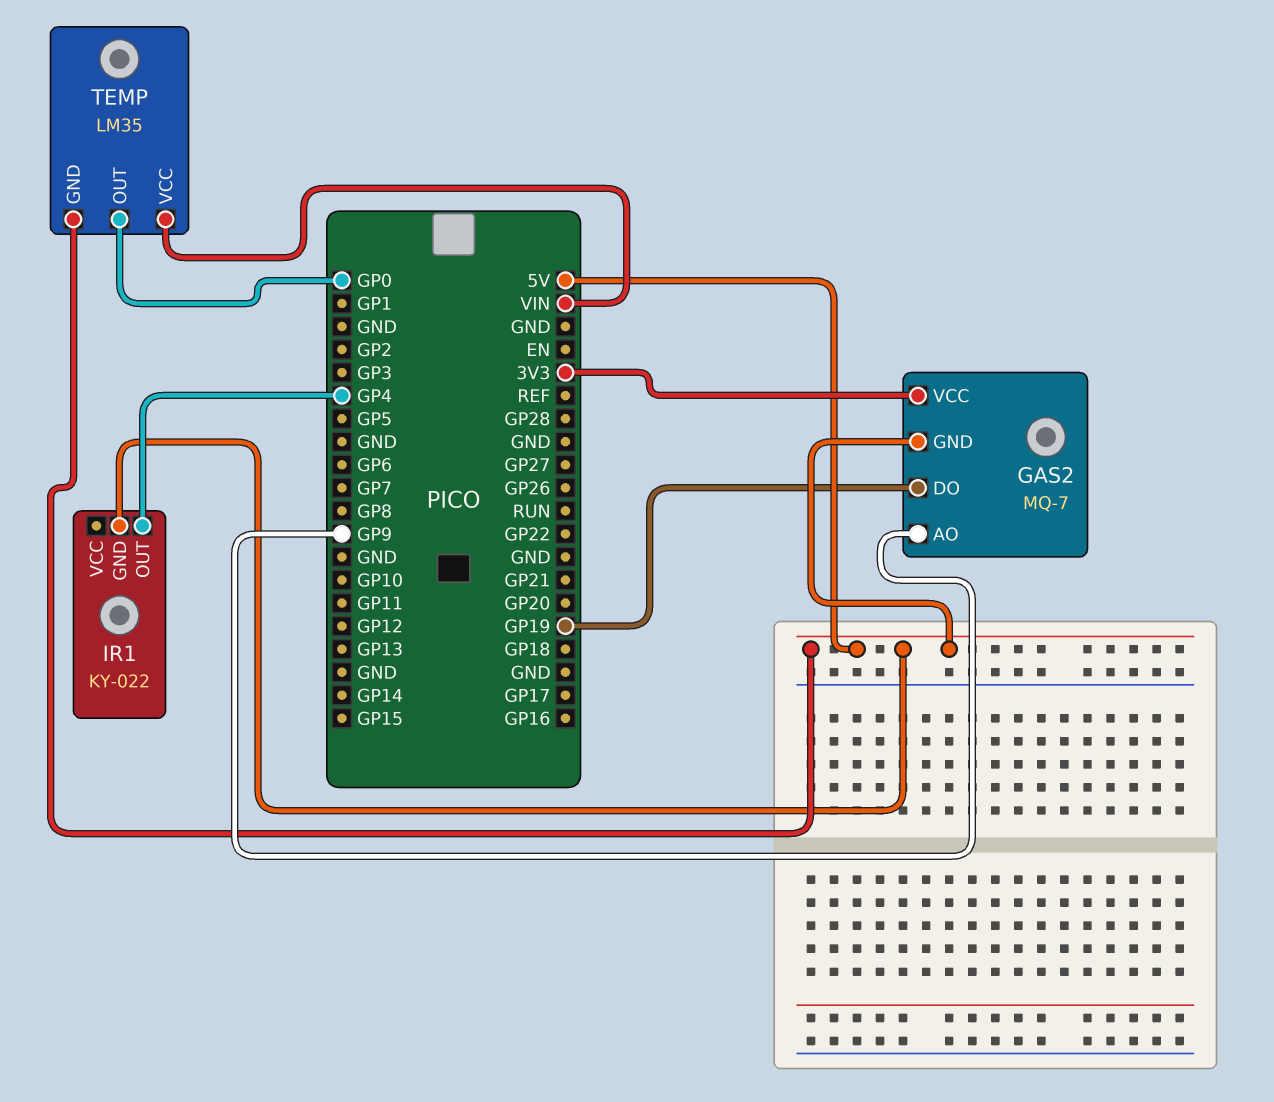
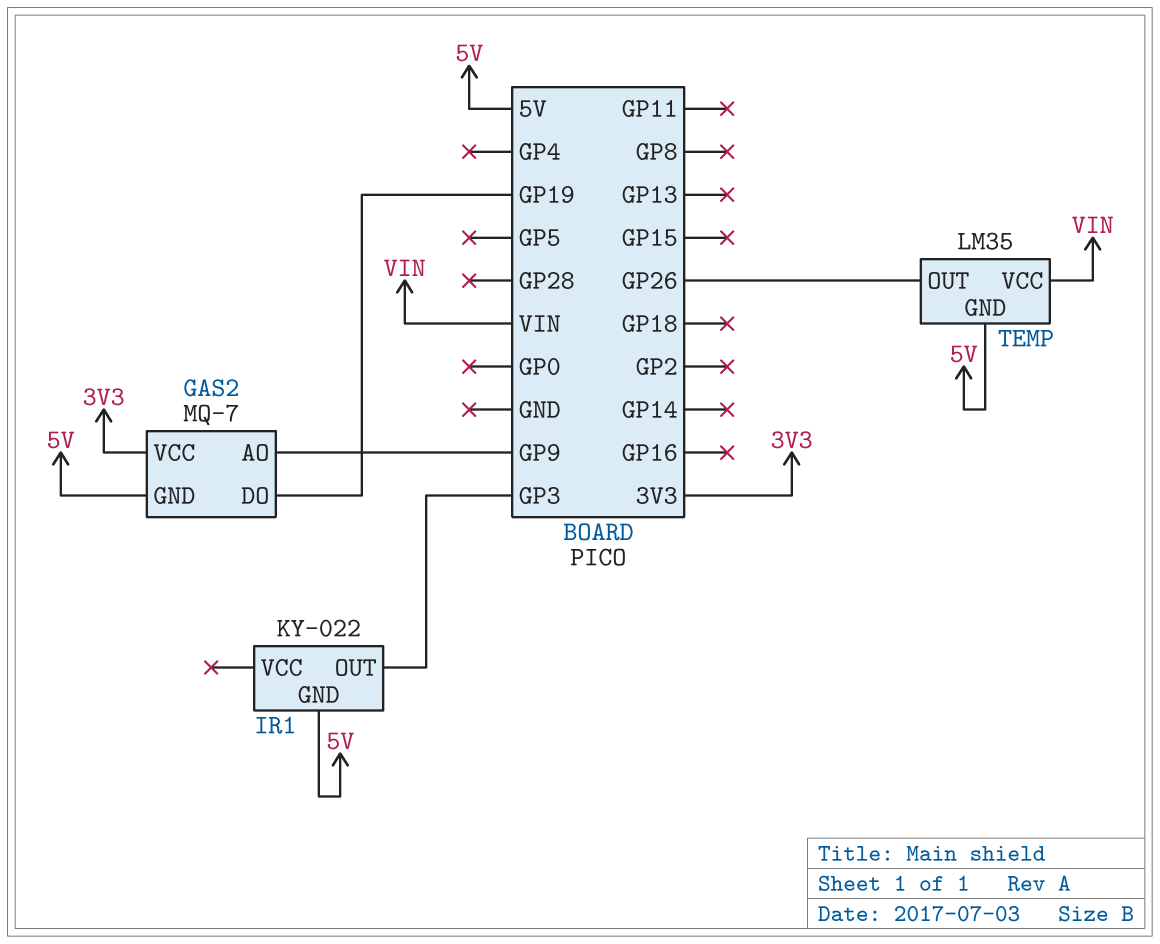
IR1 pin OUT: GP4 -> GP3
TEMP pin OUT: GP0 -> GP26

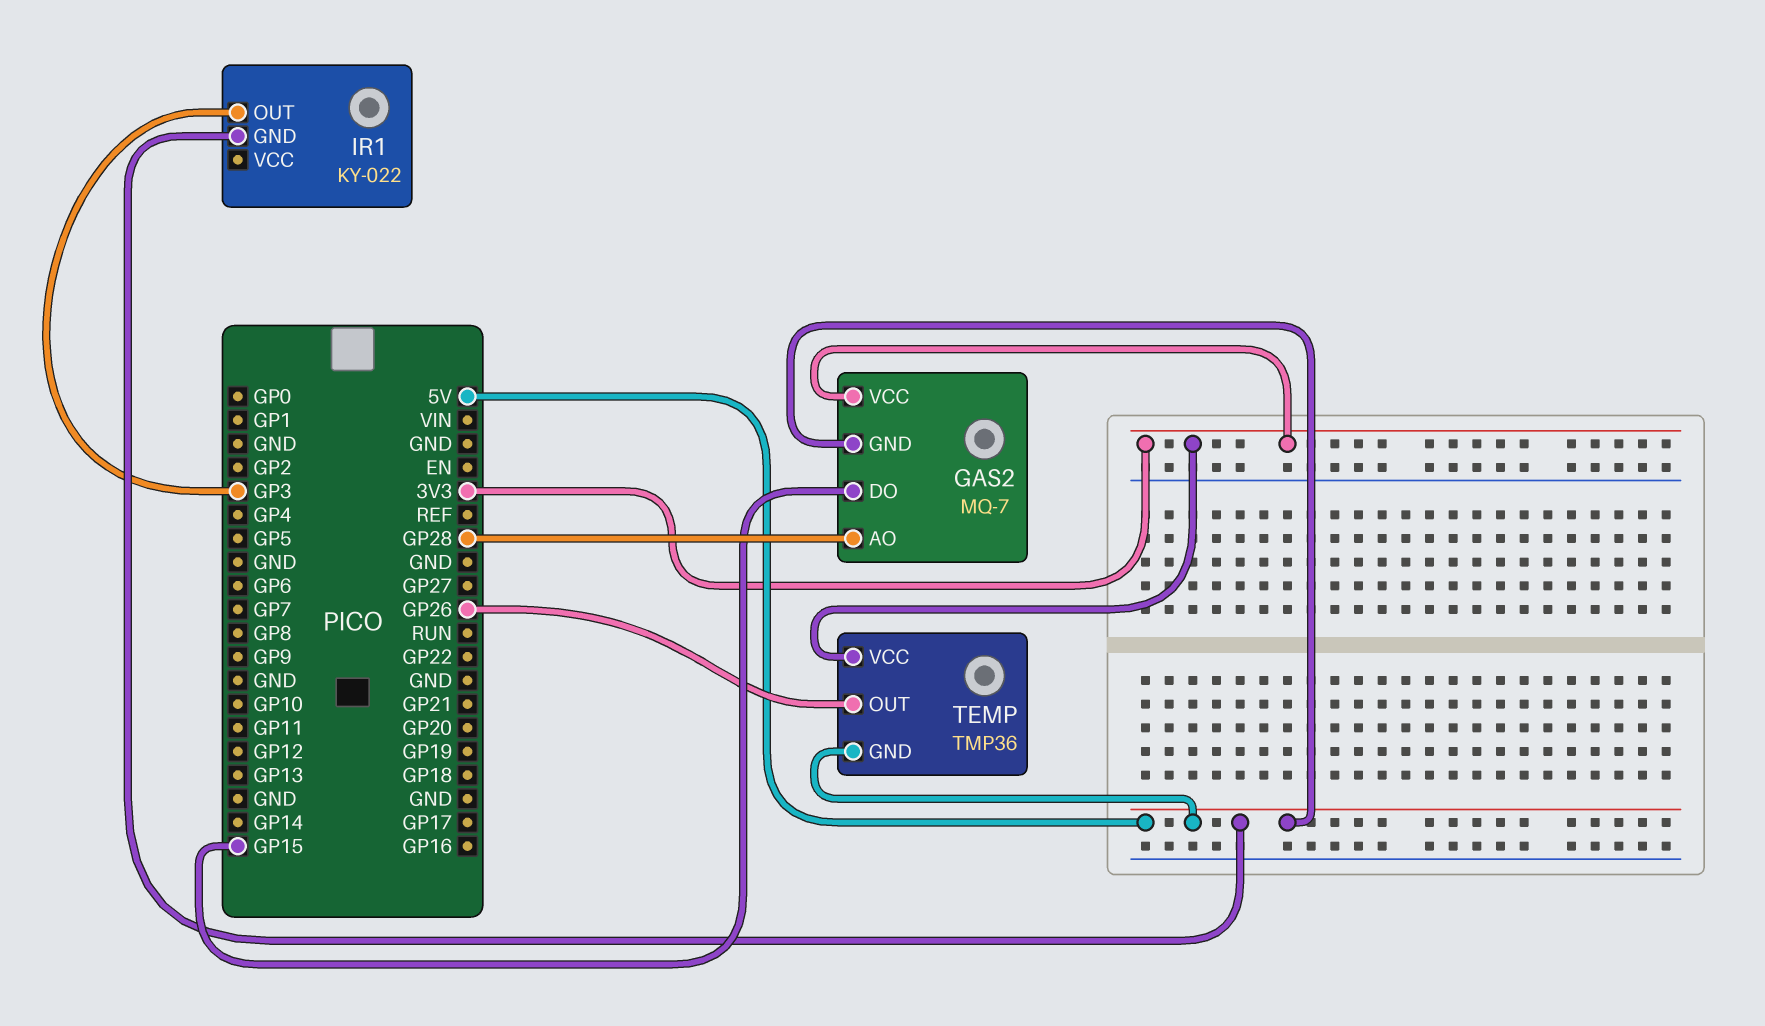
GAS2 pin AO: GP9 -> GP28
GAS2 pin DO: GP19 -> GP15
TEMP: LM35 -> TMP36
TEMP pin VCC: VIN -> 3V3

